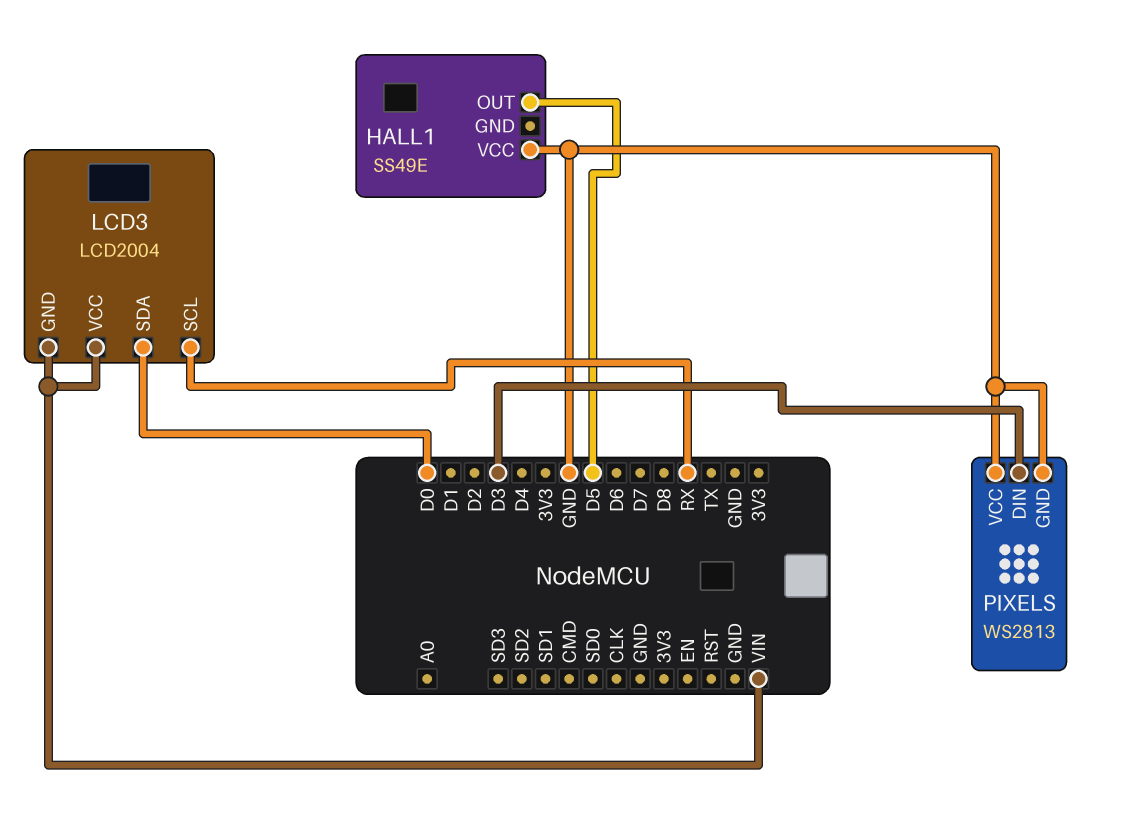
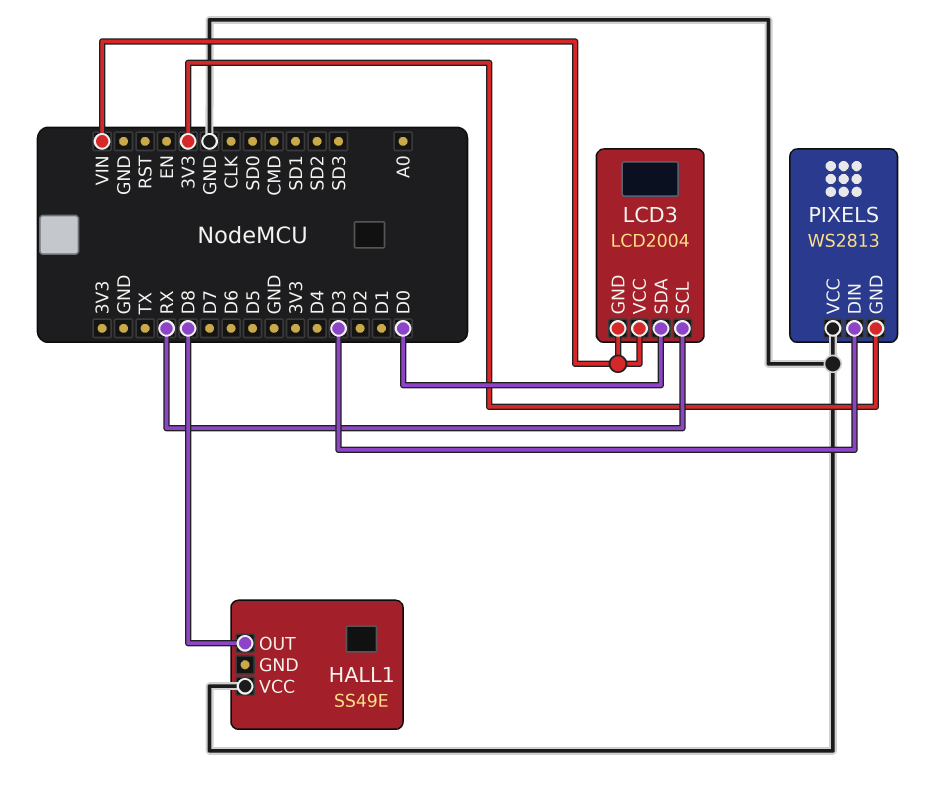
HALL1 pin OUT: D5 -> D8
PIXELS pin GND: GND -> 3V3

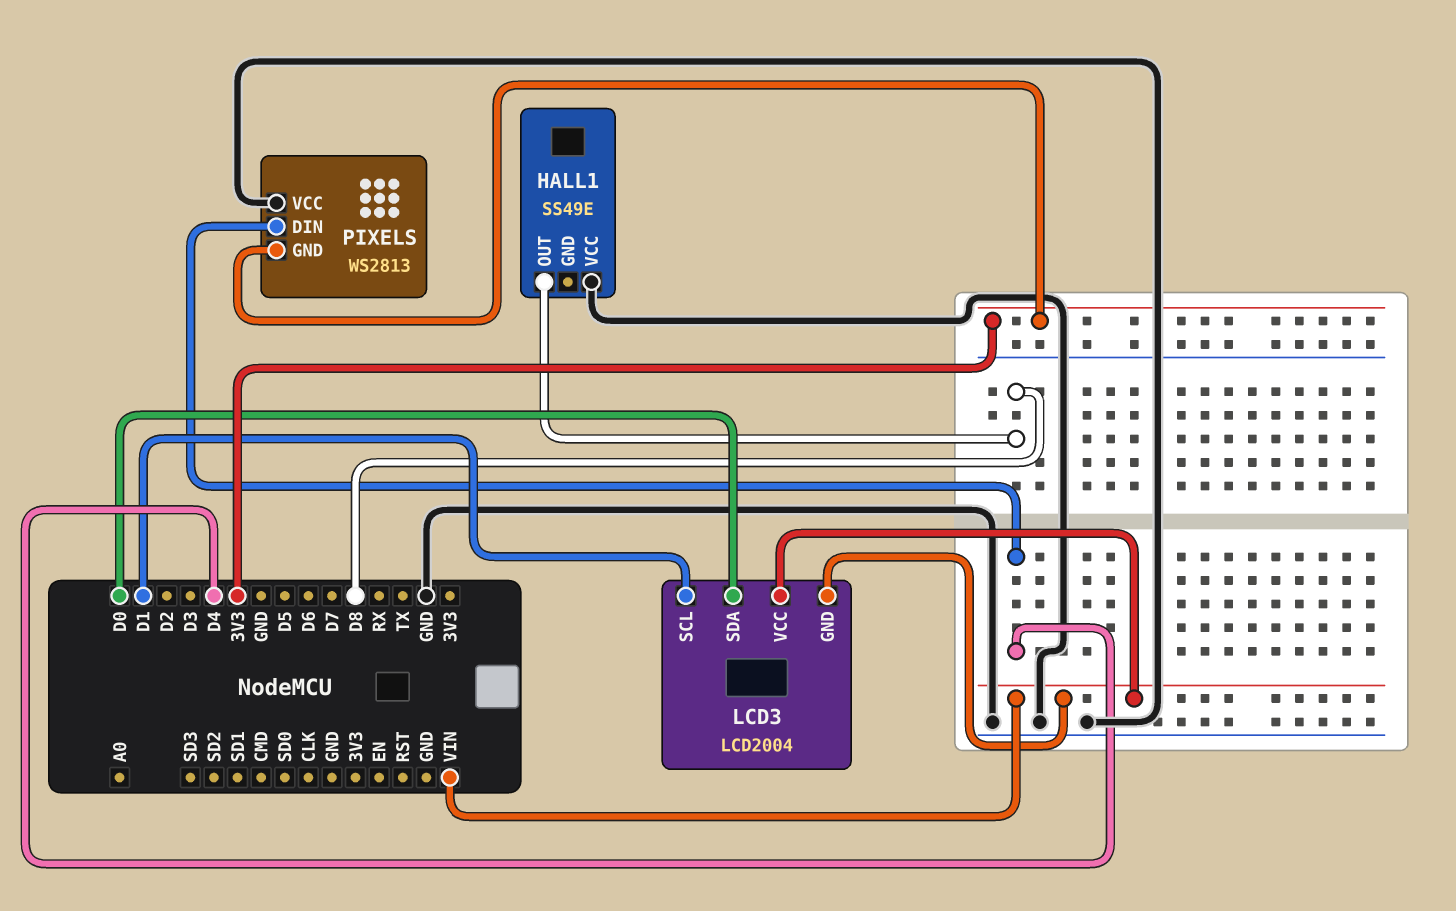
LCD3 pin SCL: RX -> D1
PIXELS pin DIN: D3 -> D4

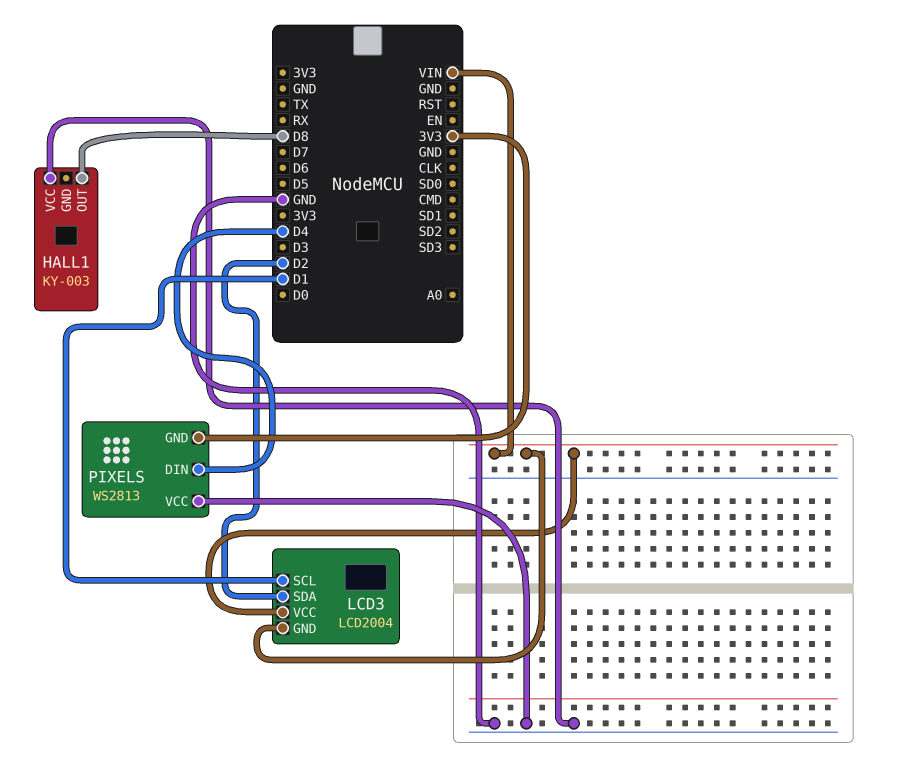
HALL1: SS49E -> KY-003
LCD3 pin SDA: D0 -> D2

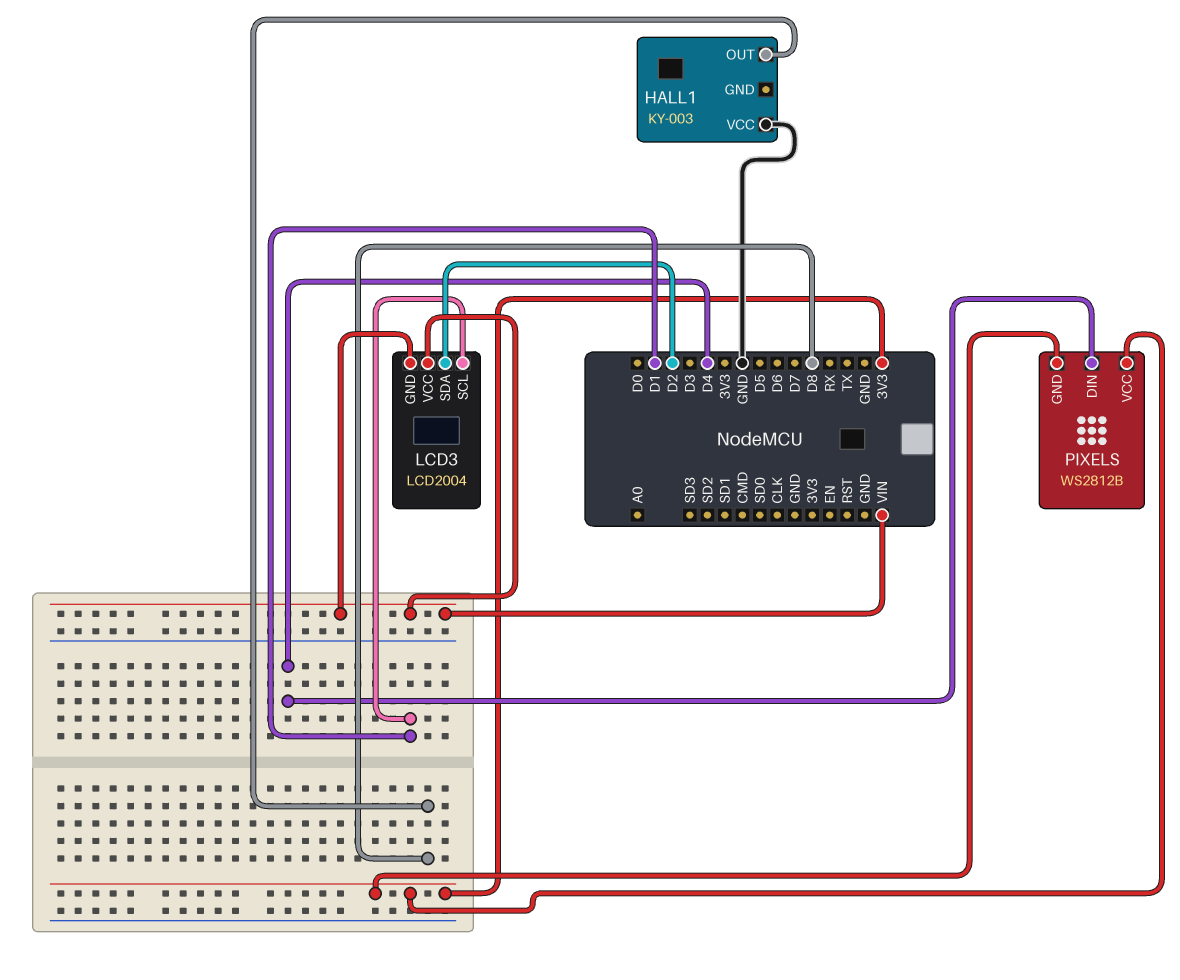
PIXELS: WS2813 -> WS2812B
PIXELS pin VCC: GND -> 3V3

